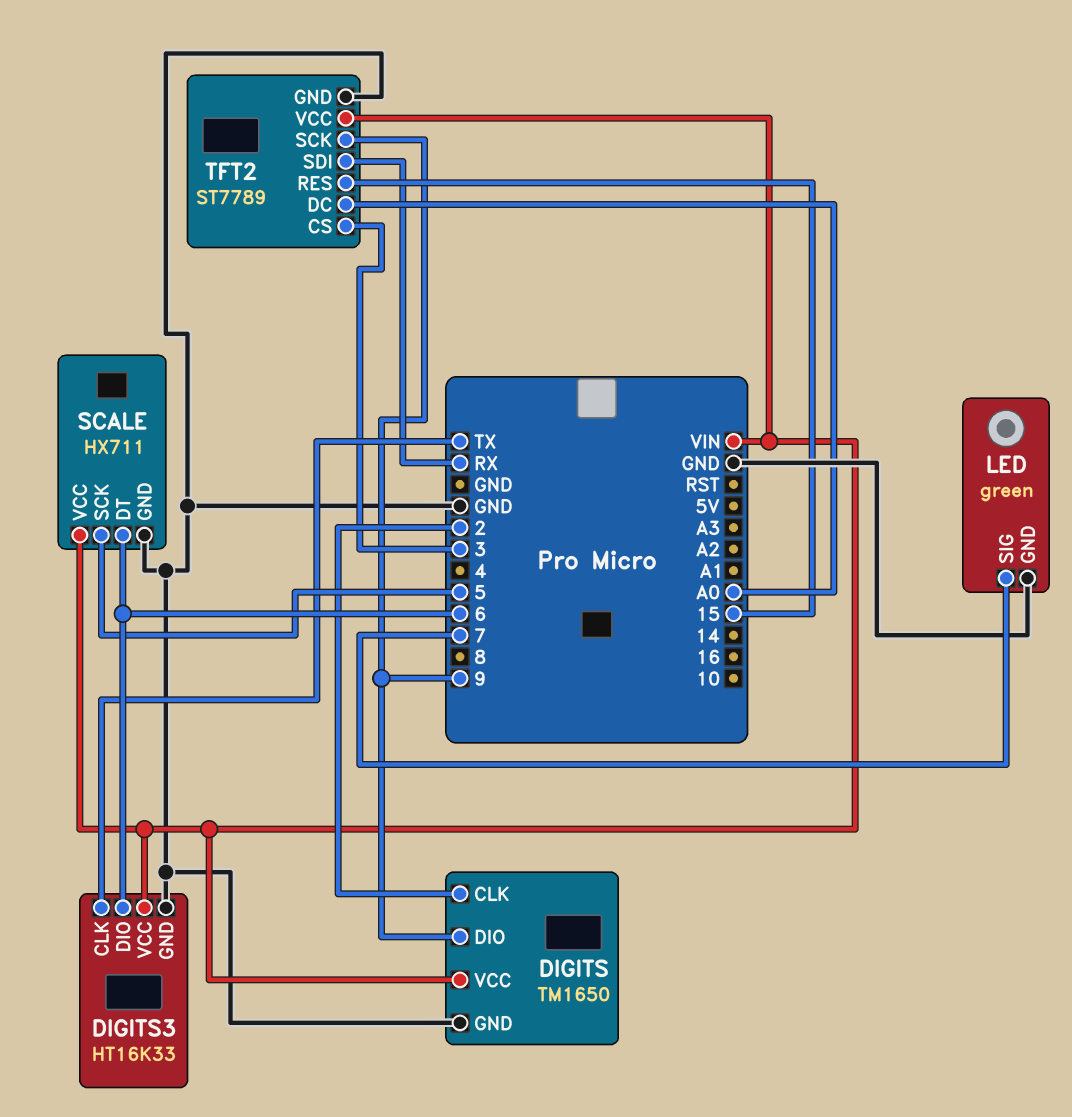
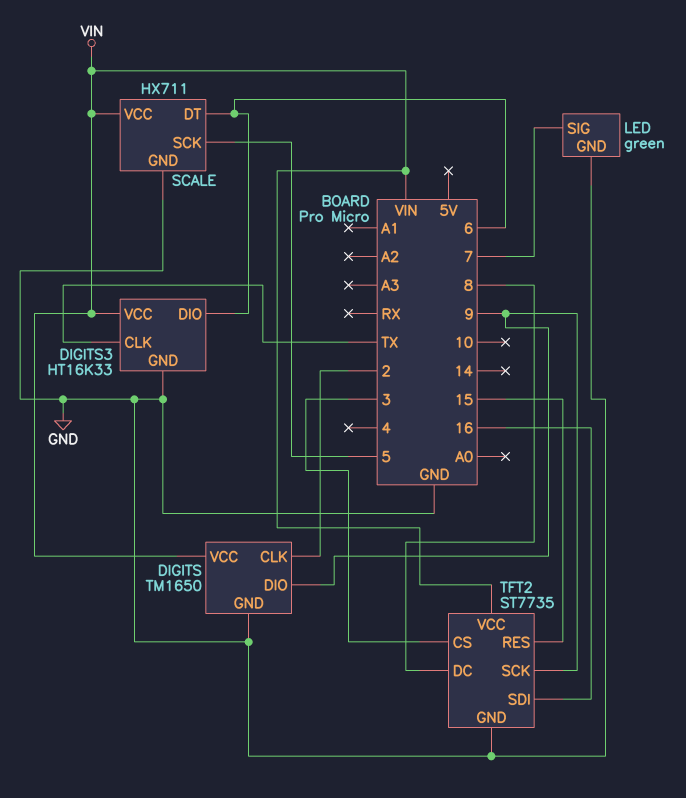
TFT2: ST7789 -> ST7735
TFT2 pin DC: A0 -> 8
TFT2 pin SDI: RX -> 16

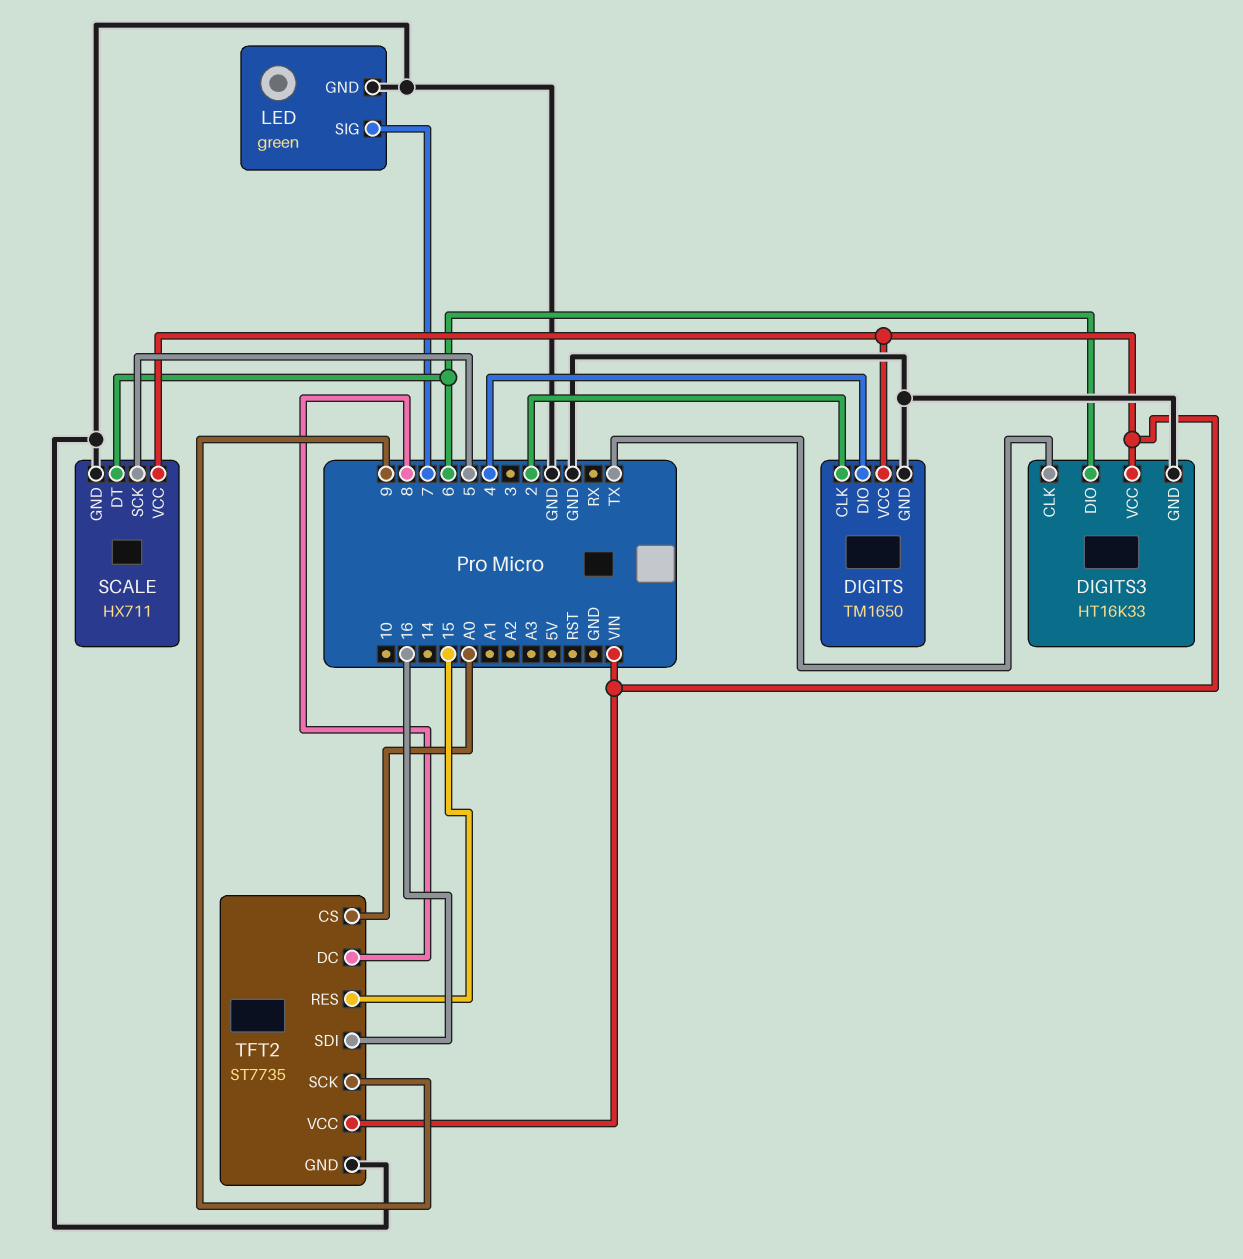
DIGITS pin DIO: 9 -> 4
TFT2 pin CS: 3 -> A0

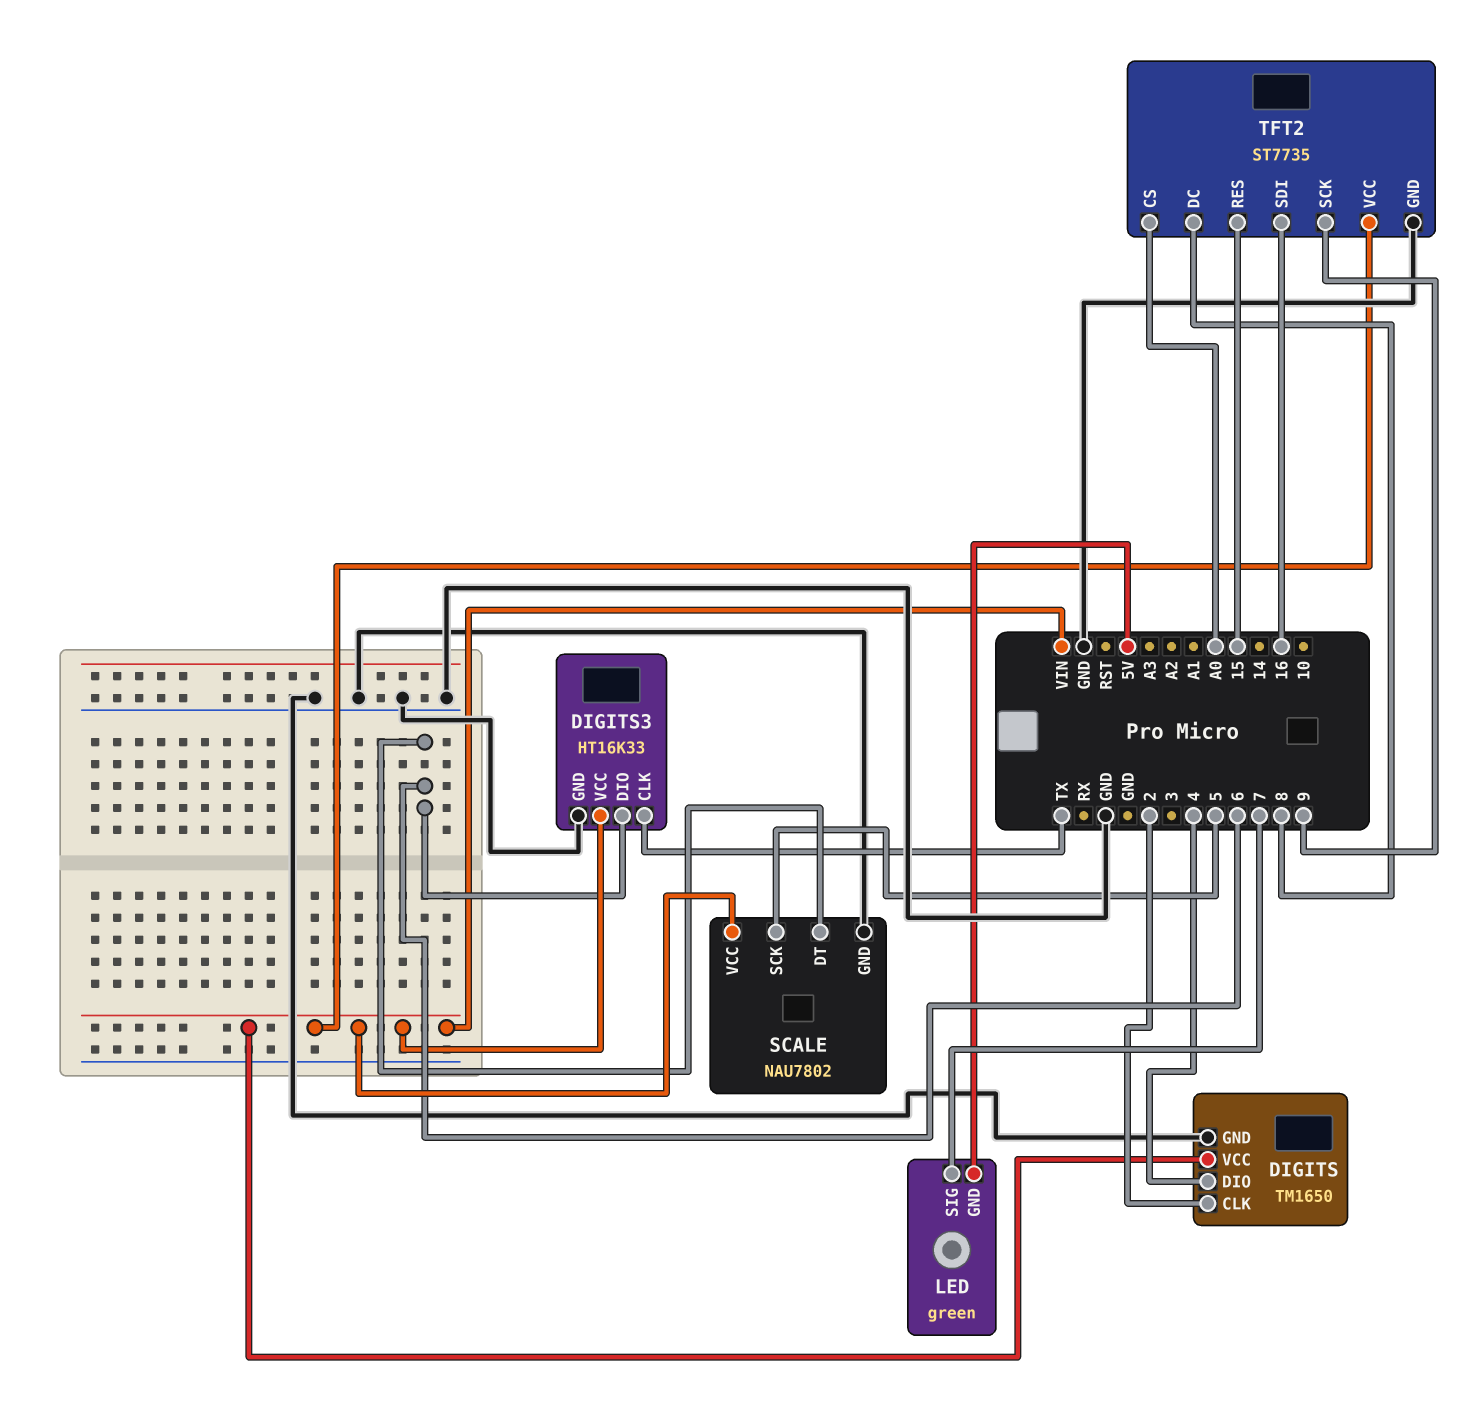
LED pin GND: GND -> 5V
SCALE: HX711 -> NAU7802

